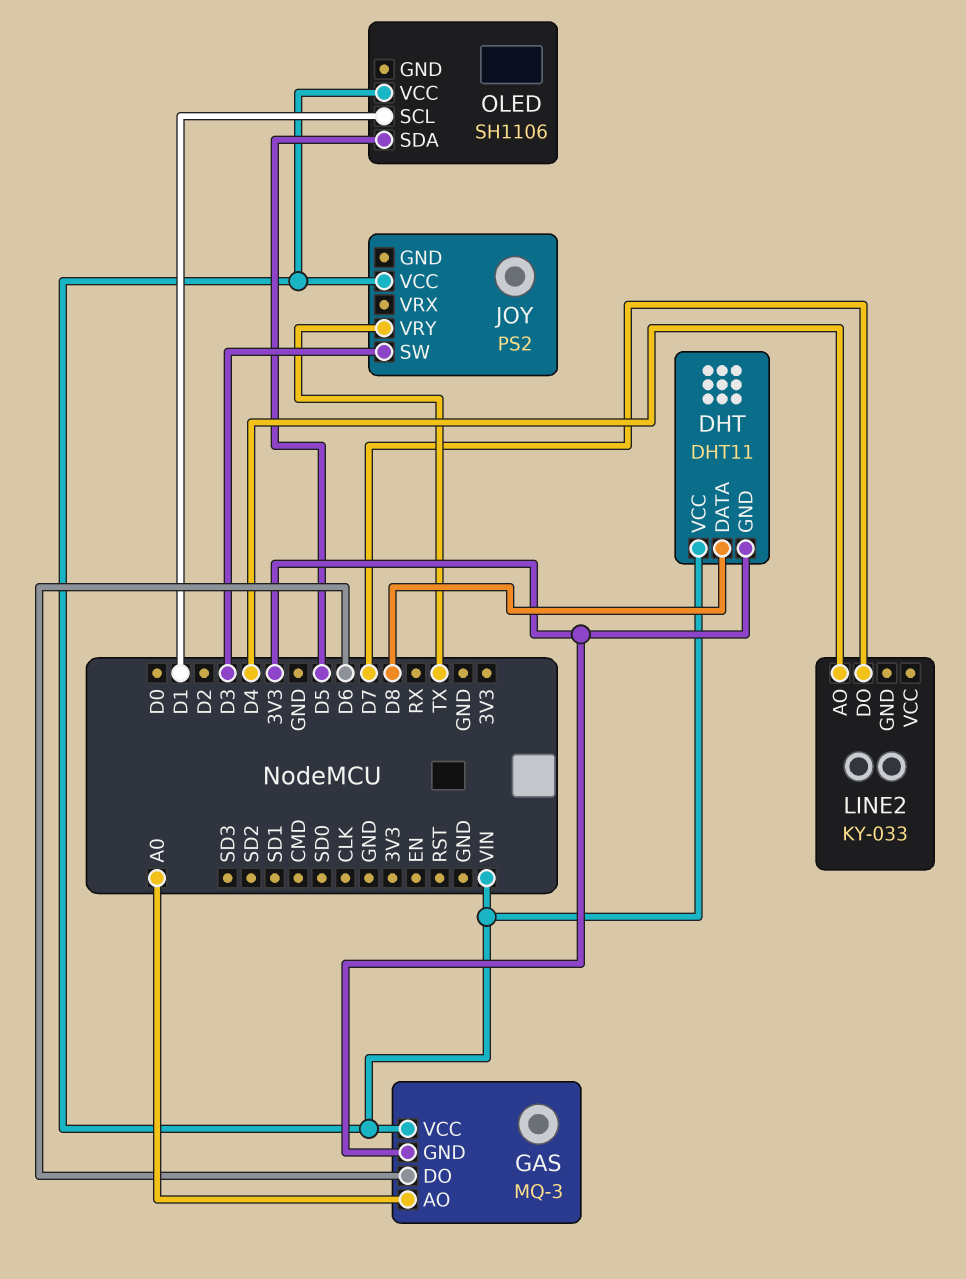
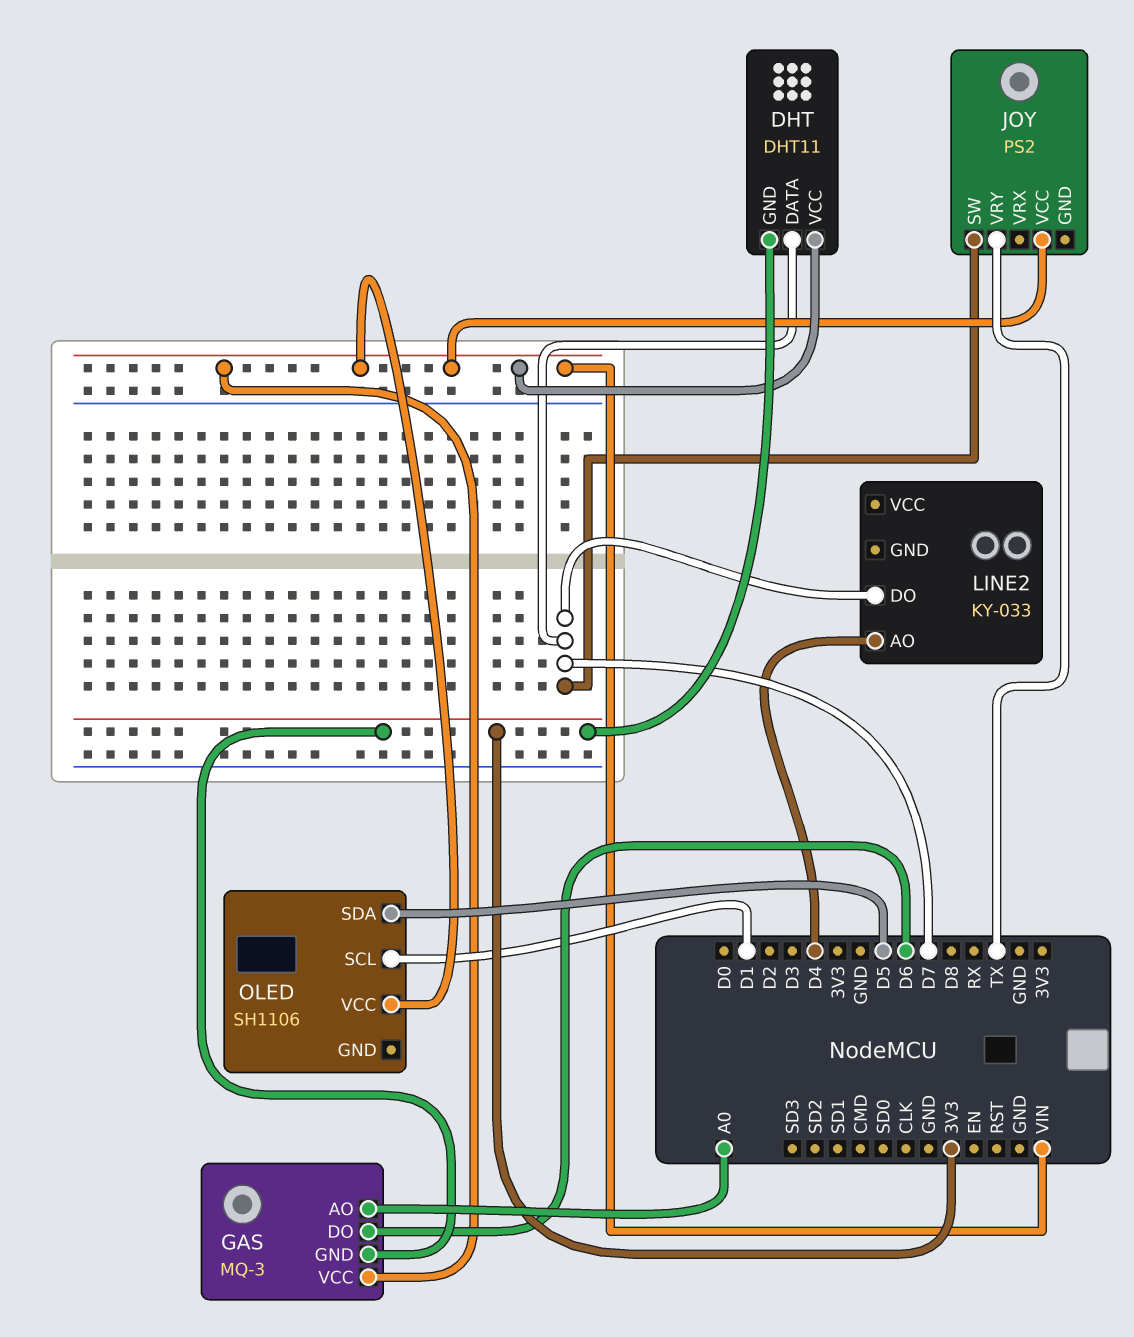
DHT pin DATA: D8 -> D7
JOY pin SW: D3 -> D7

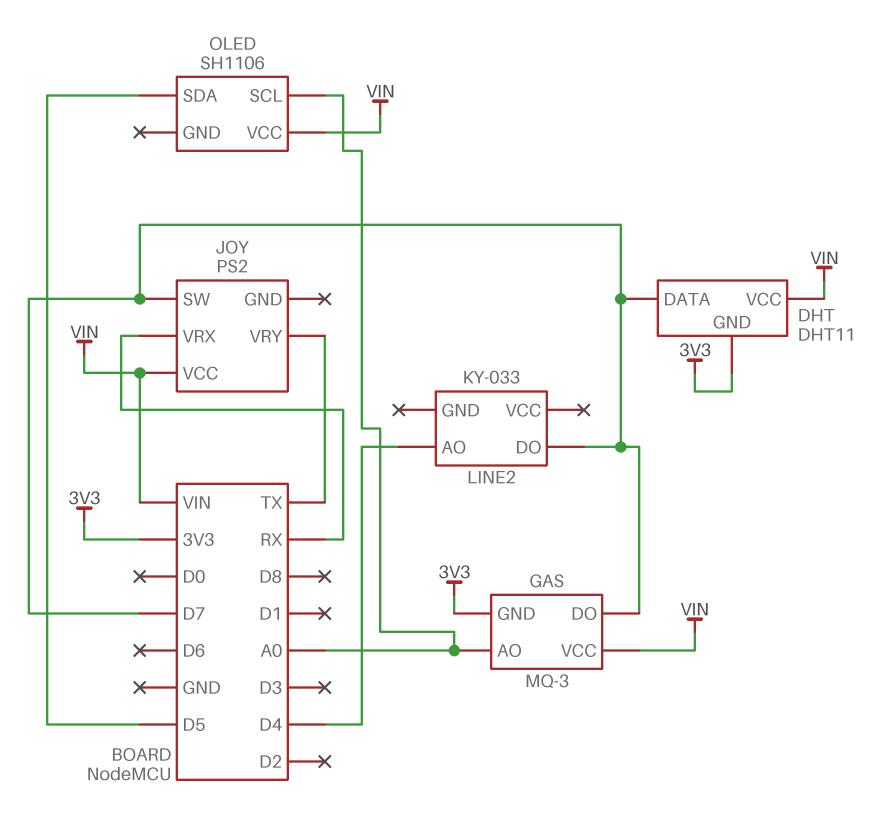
GAS pin DO: D6 -> D7
JOY pin VRX: none -> RX
OLED pin SCL: D1 -> A0

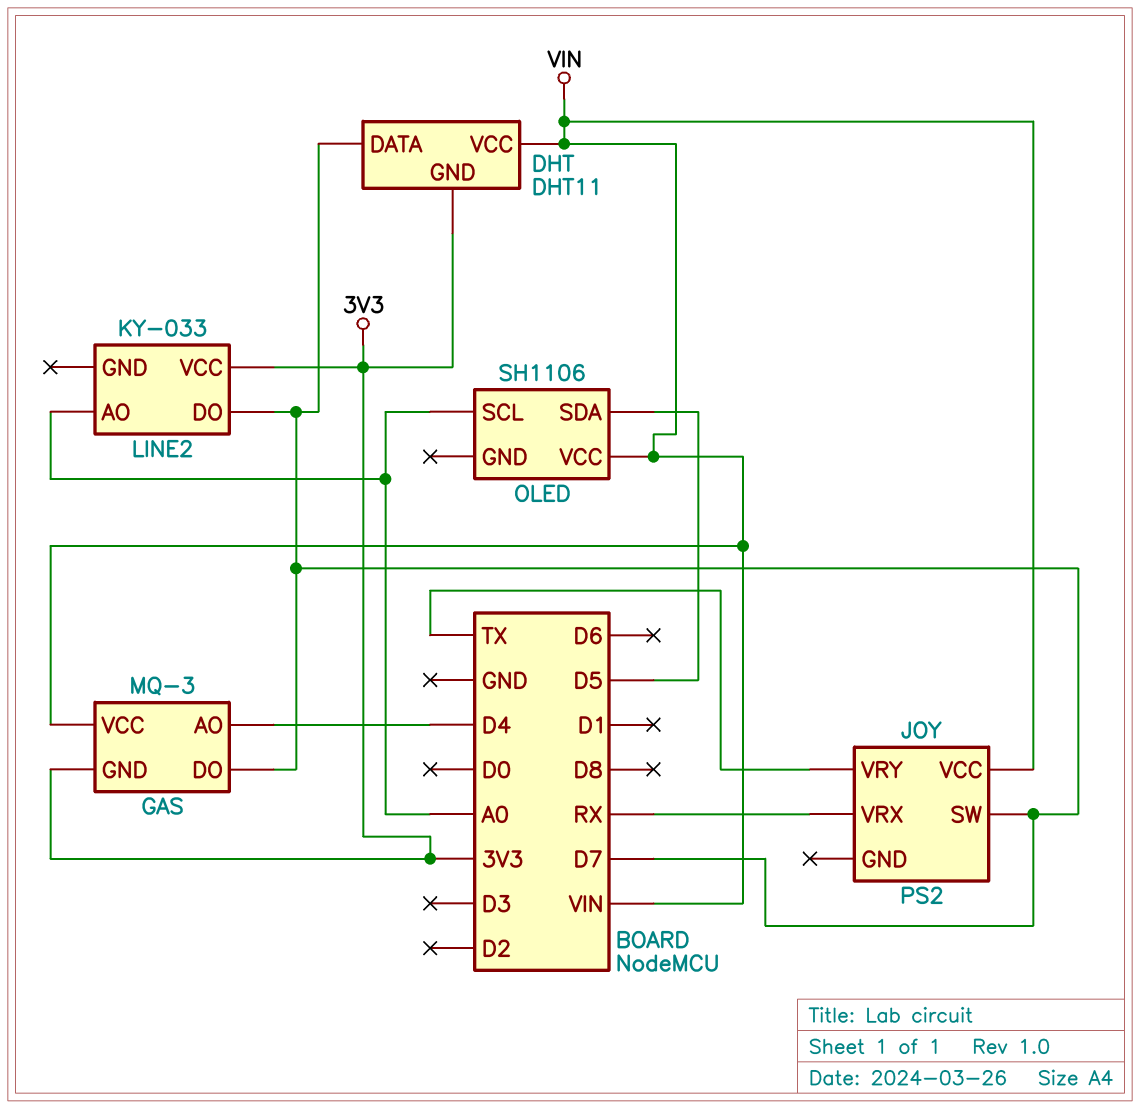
GAS pin AO: A0 -> D4
LINE2 pin AO: D4 -> A0
LINE2 pin VCC: none -> 3V3

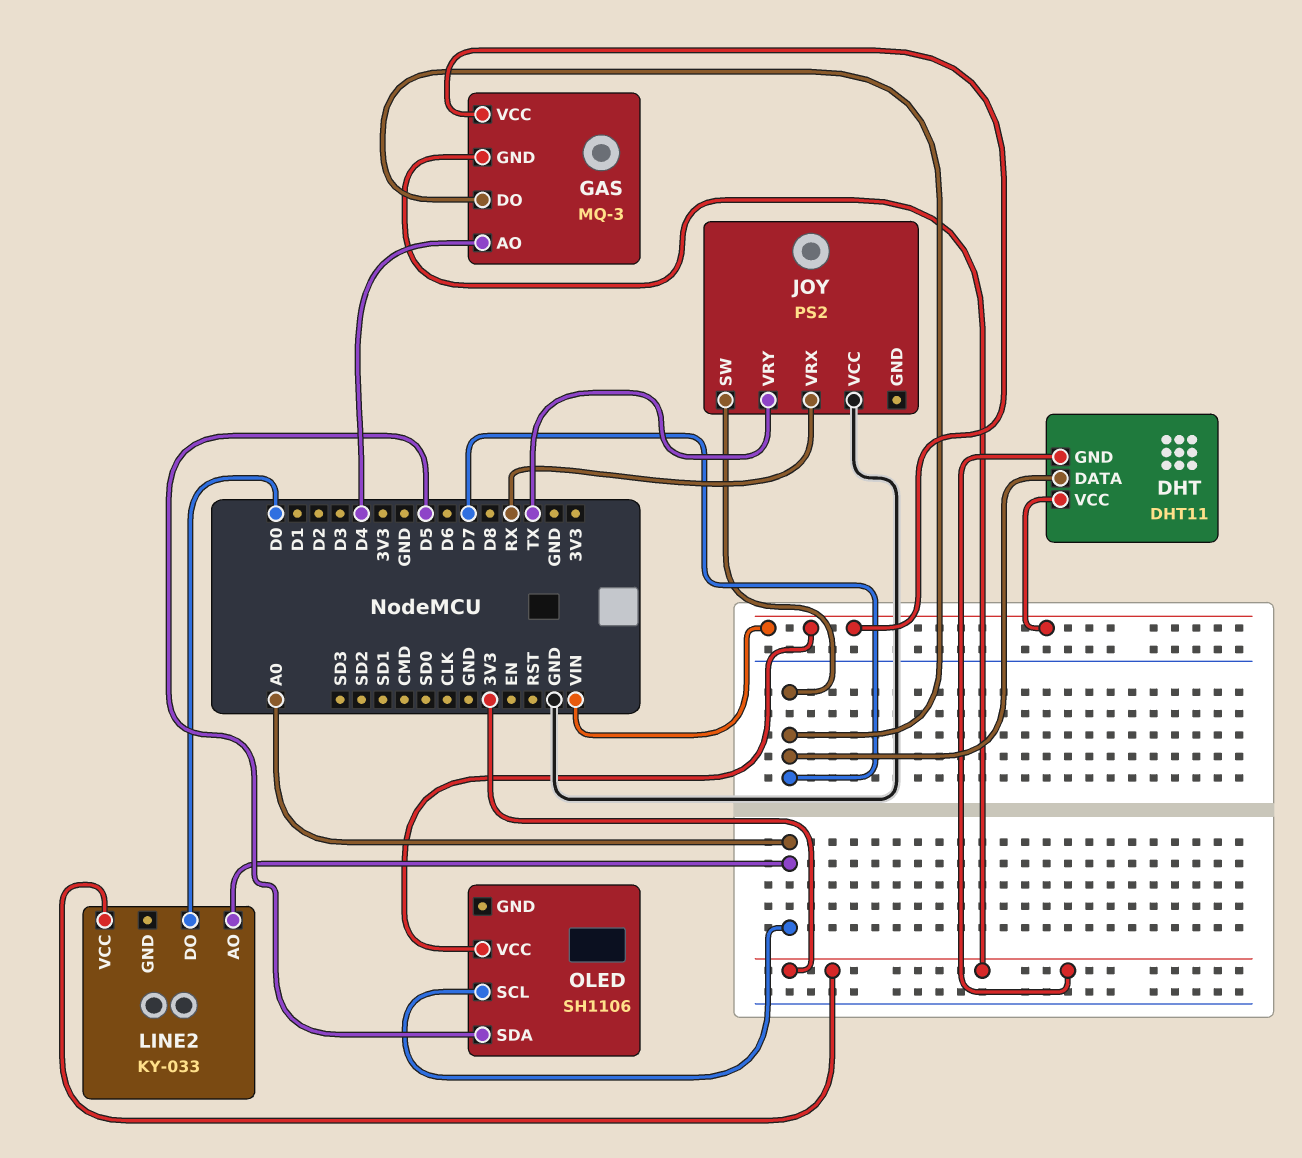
JOY pin VCC: VIN -> GND
LINE2 pin DO: D7 -> D0

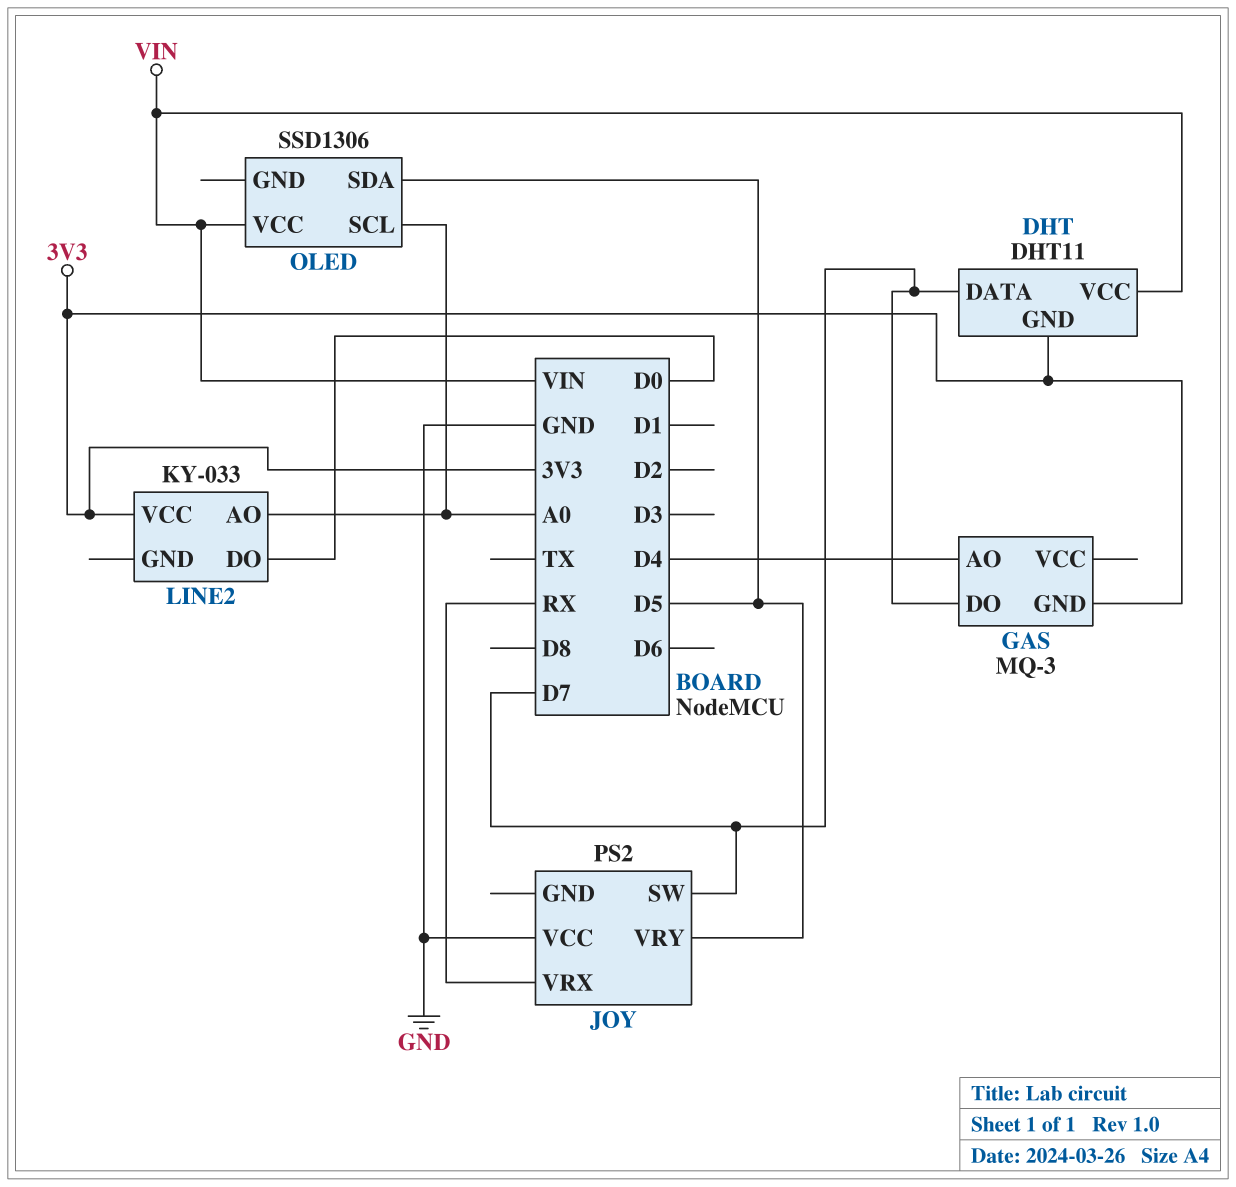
GAS pin VCC: VIN -> none
JOY pin VRY: TX -> D5
OLED: SH1106 -> SSD1306

